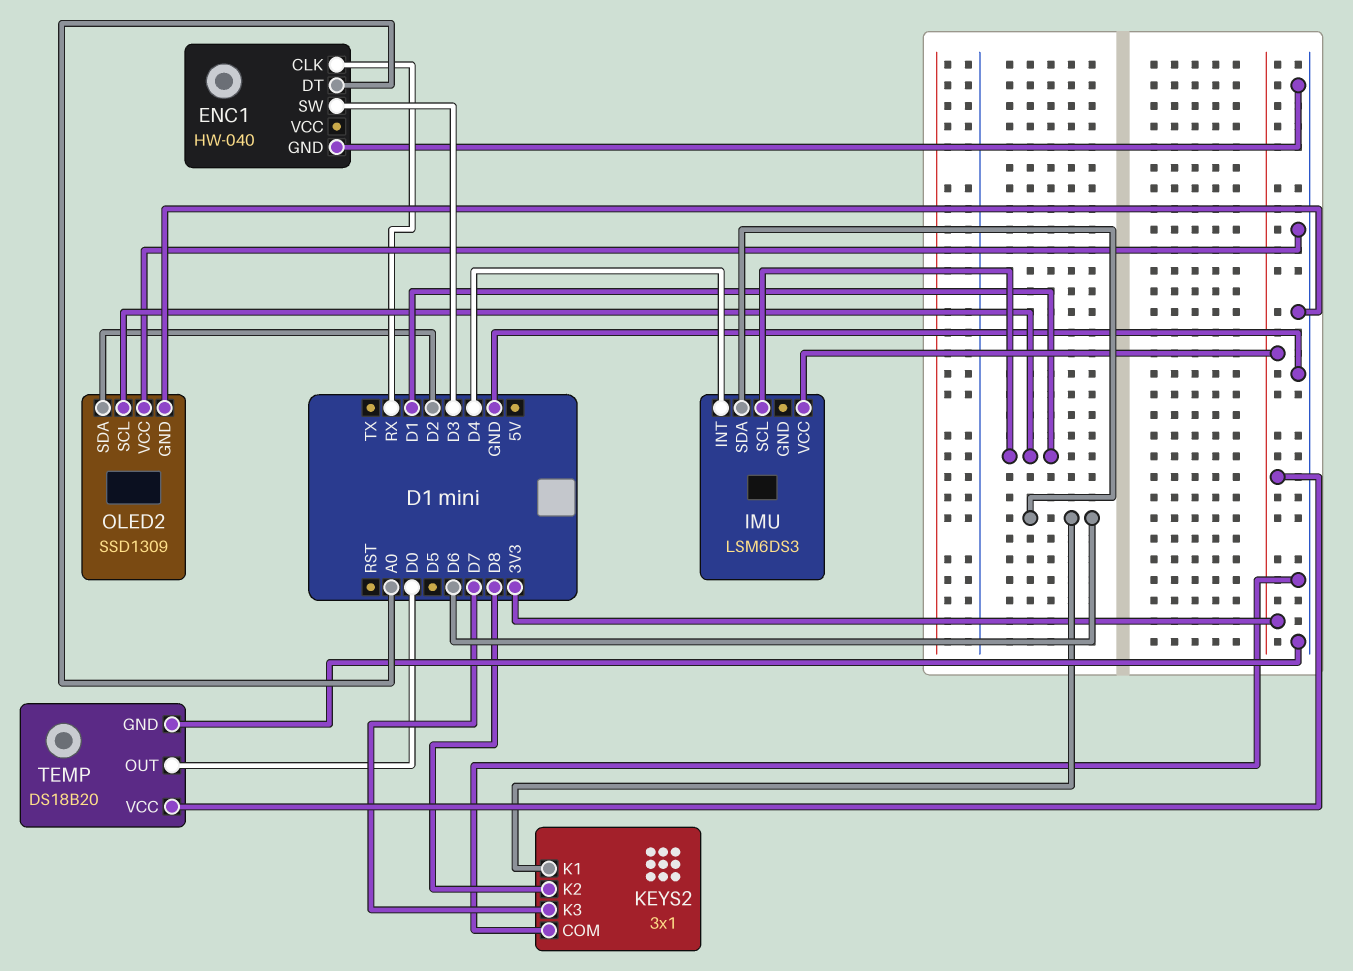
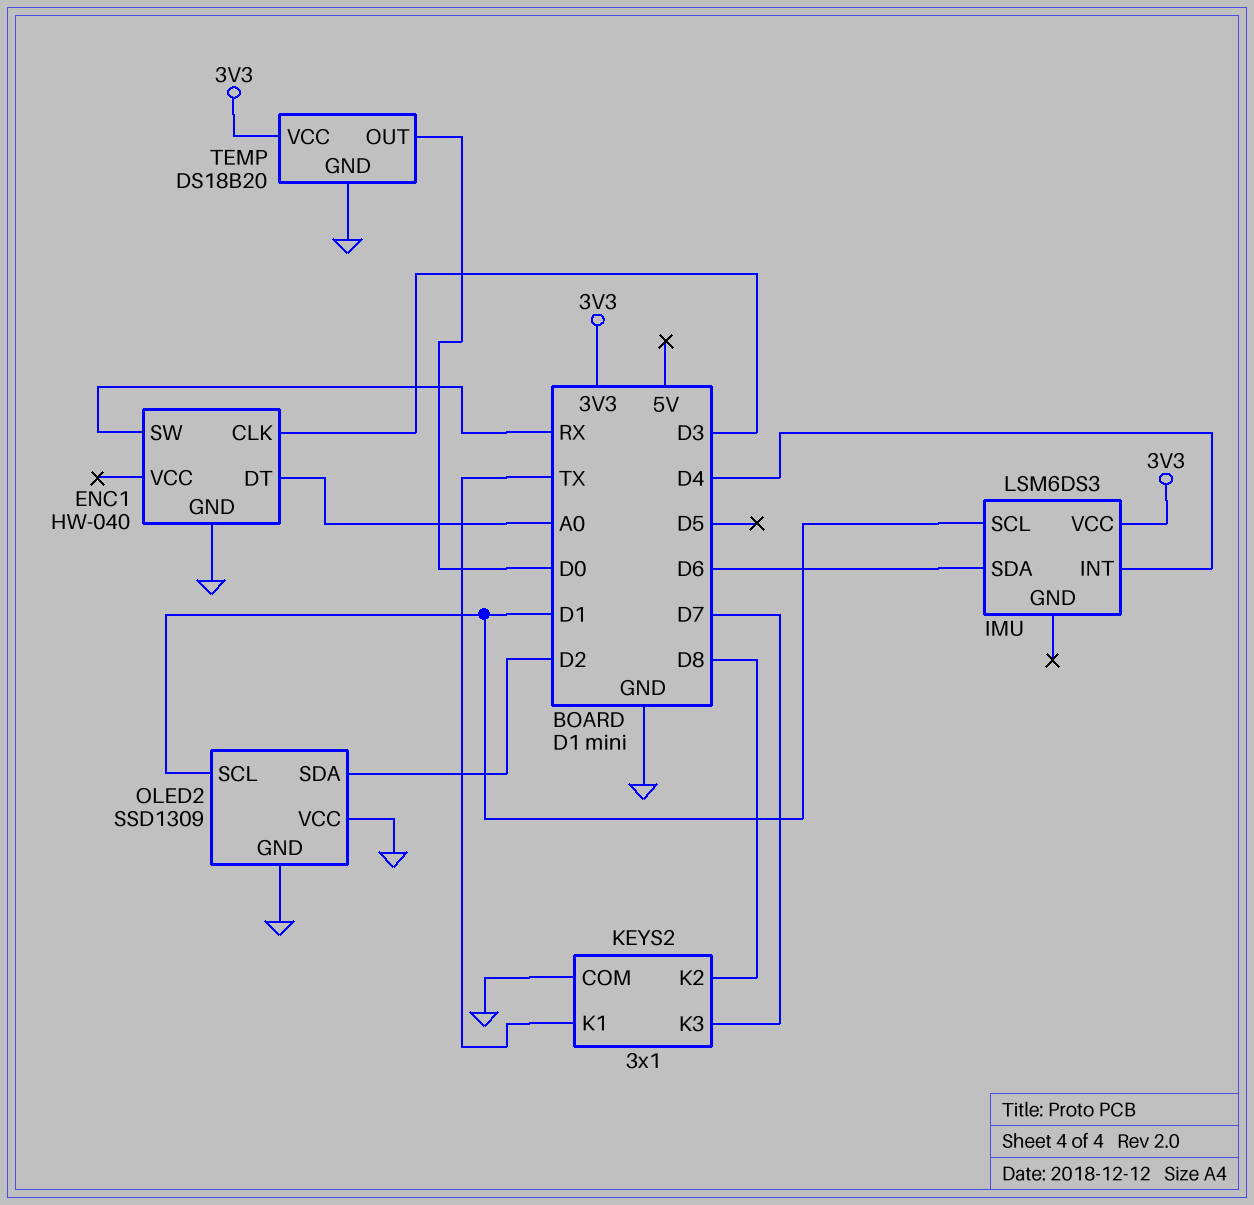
ENC1 pin CLK: RX -> D3
ENC1 pin SW: D3 -> RX
KEYS2 pin K1: D6 -> TX

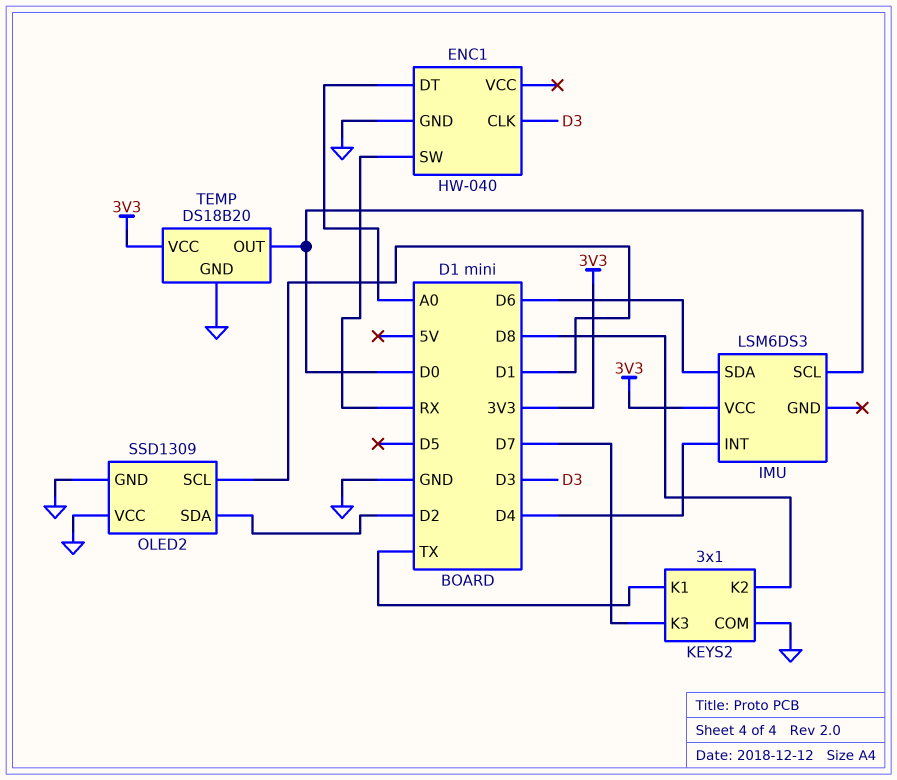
IMU pin SCL: D1 -> D0

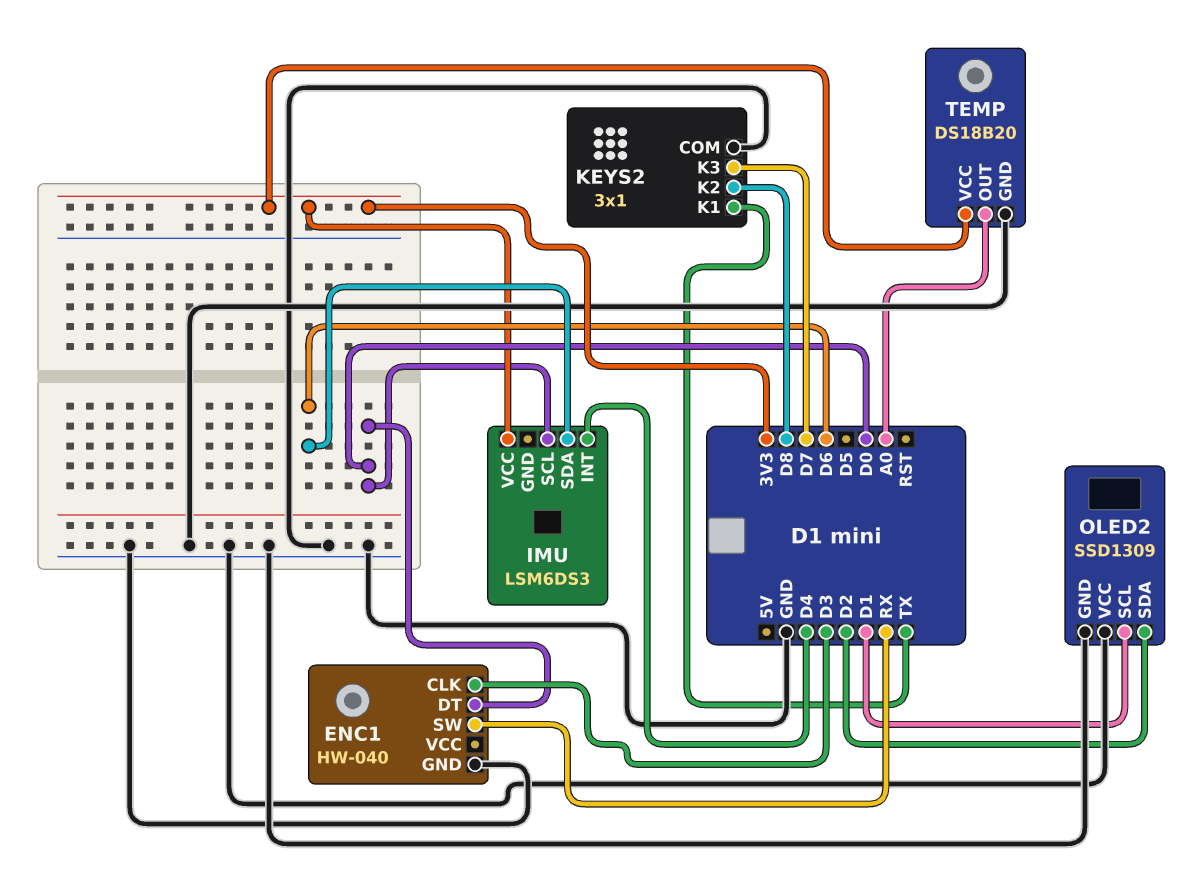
ENC1 pin DT: A0 -> D0
TEMP pin OUT: D0 -> A0

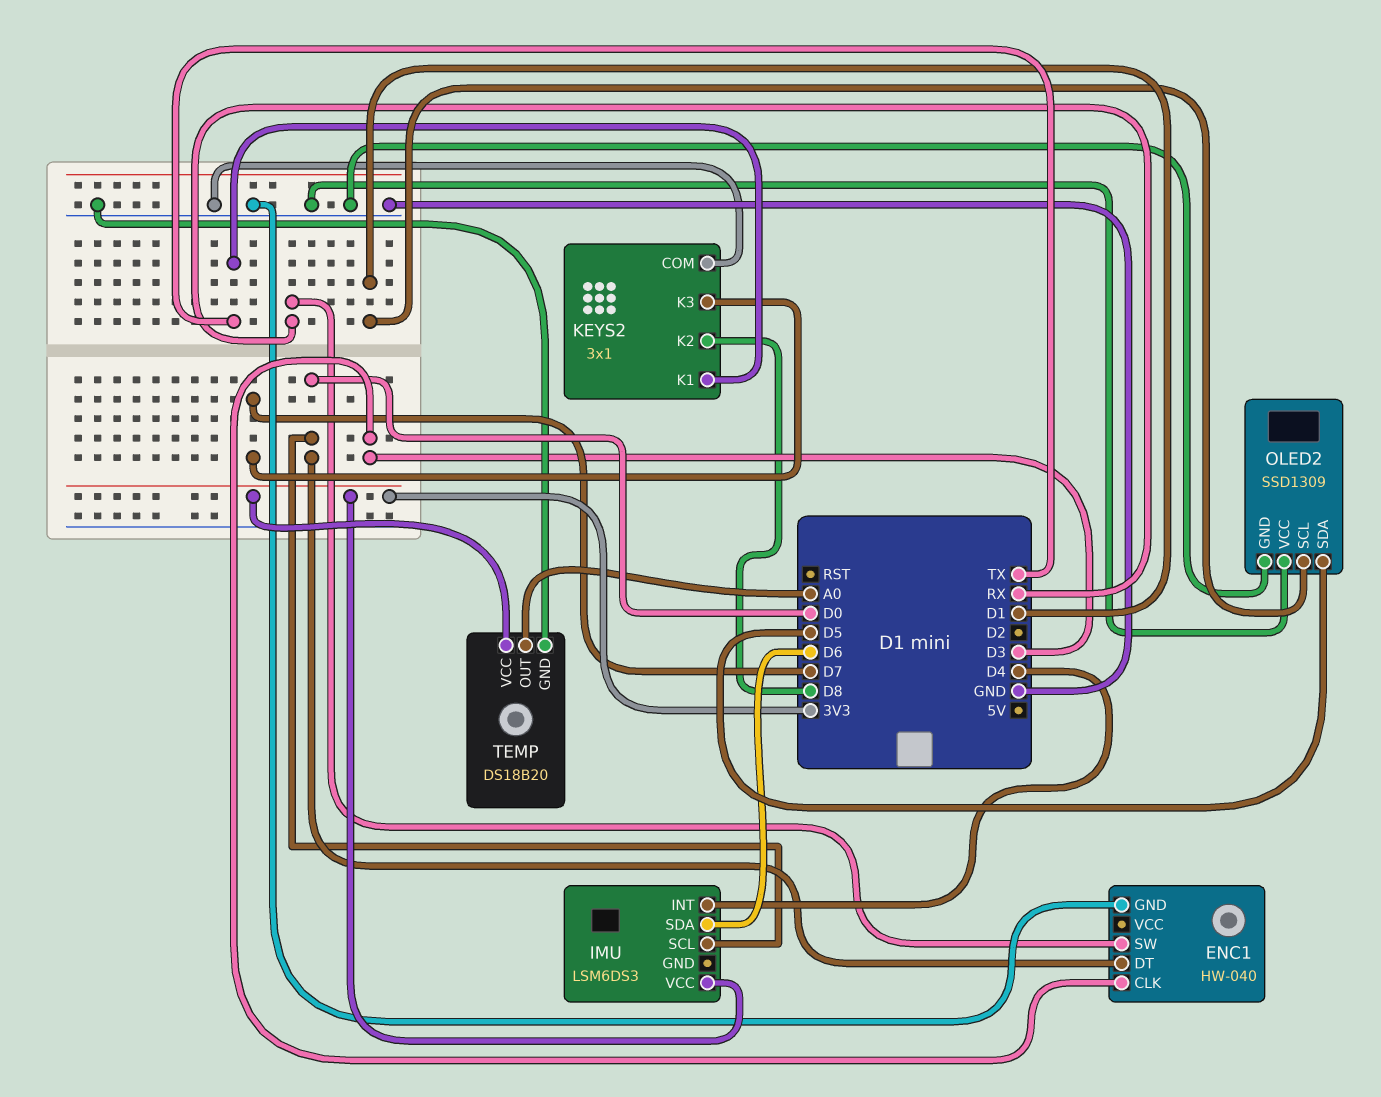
OLED2 pin SDA: D2 -> D5

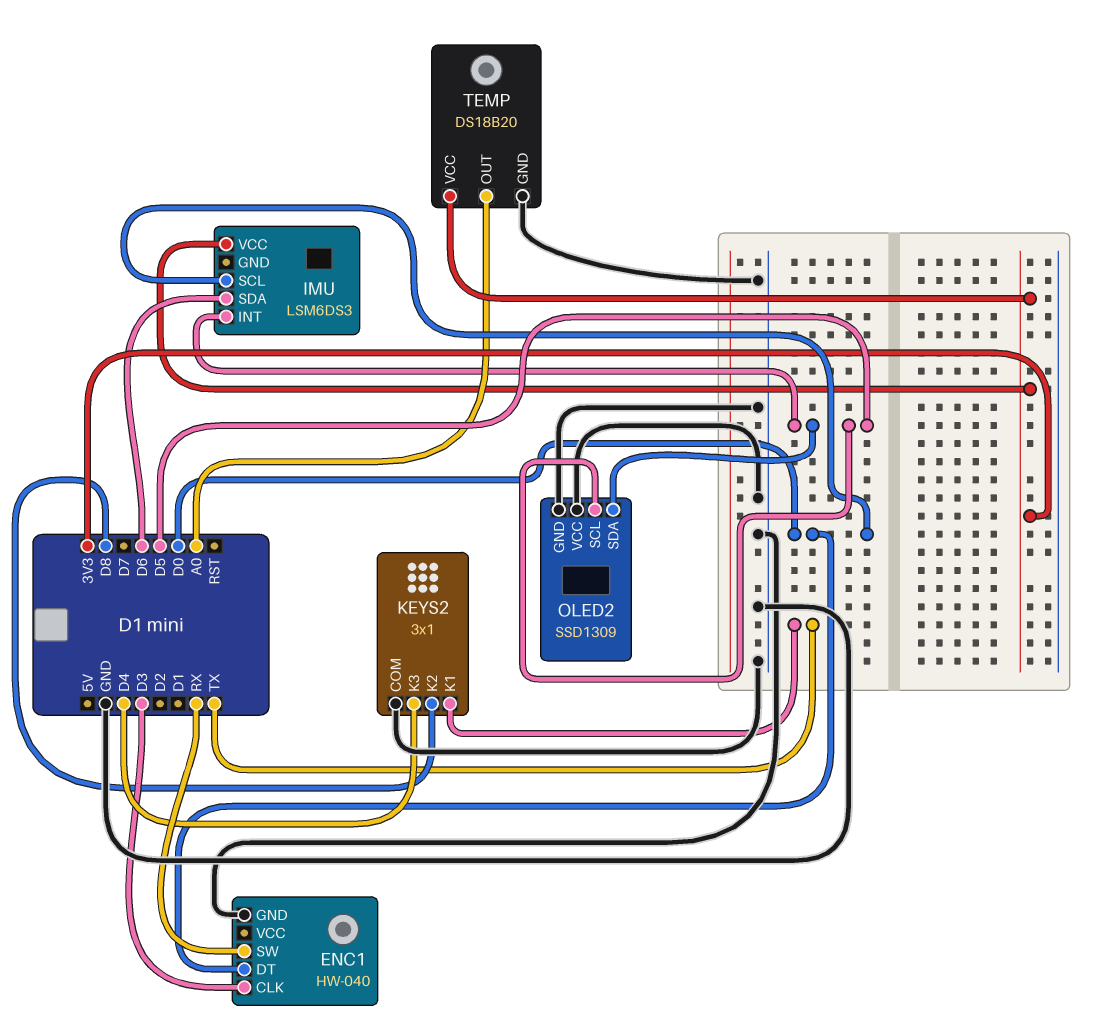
IMU pin INT: D4 -> D5
KEYS2 pin K3: D7 -> D4
OLED2 pin SCL: D1 -> D5

